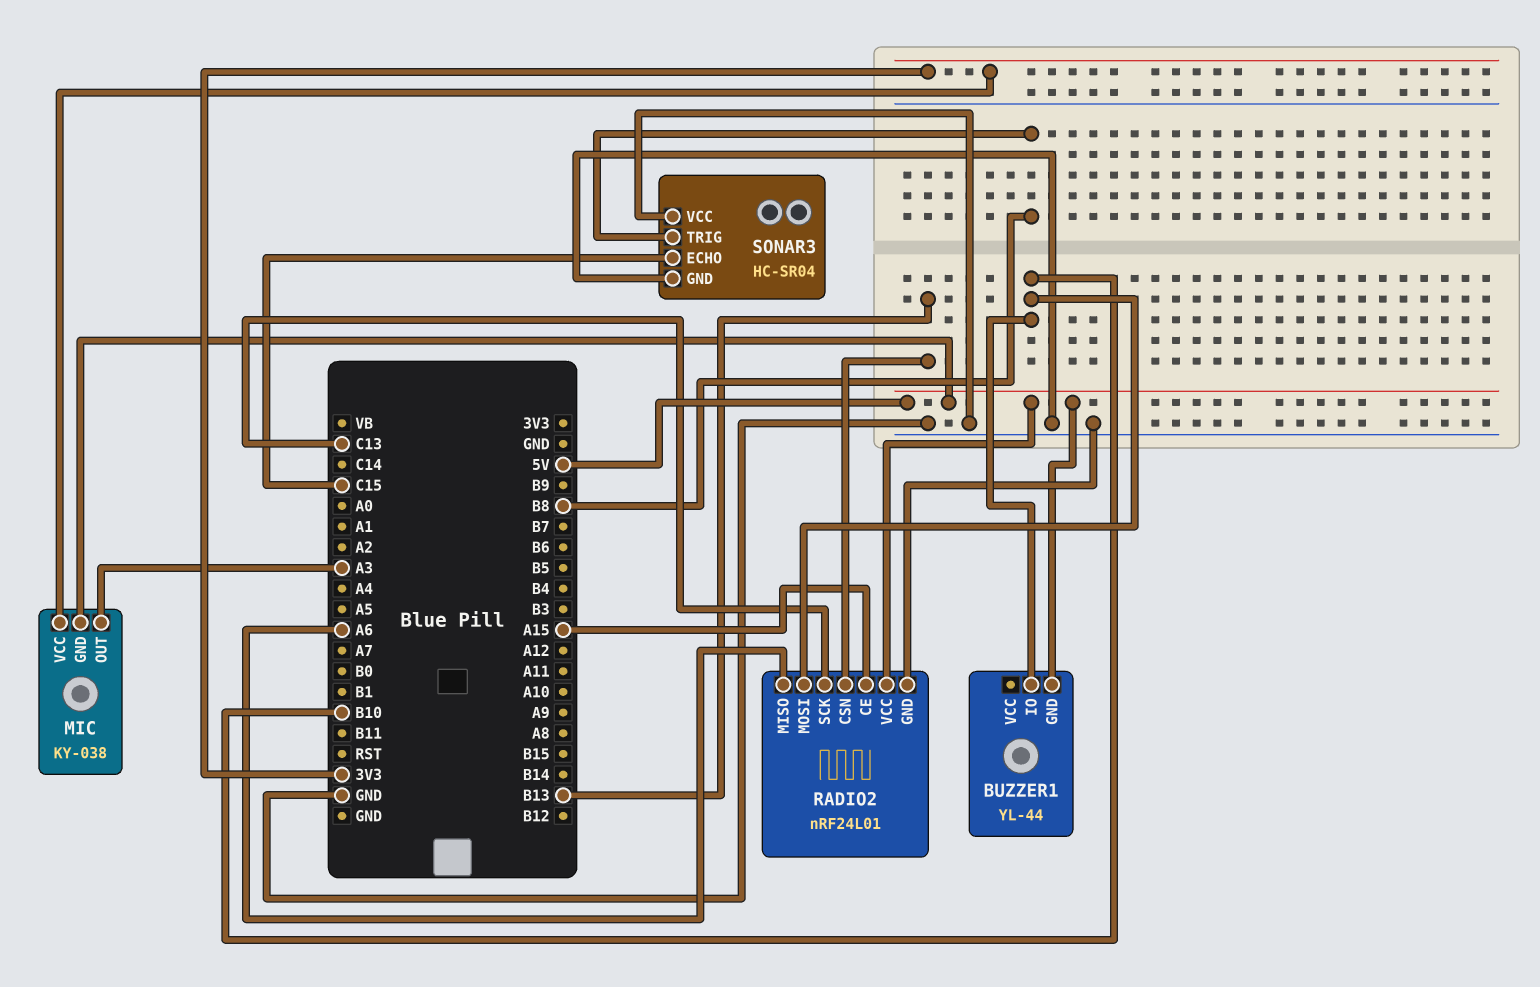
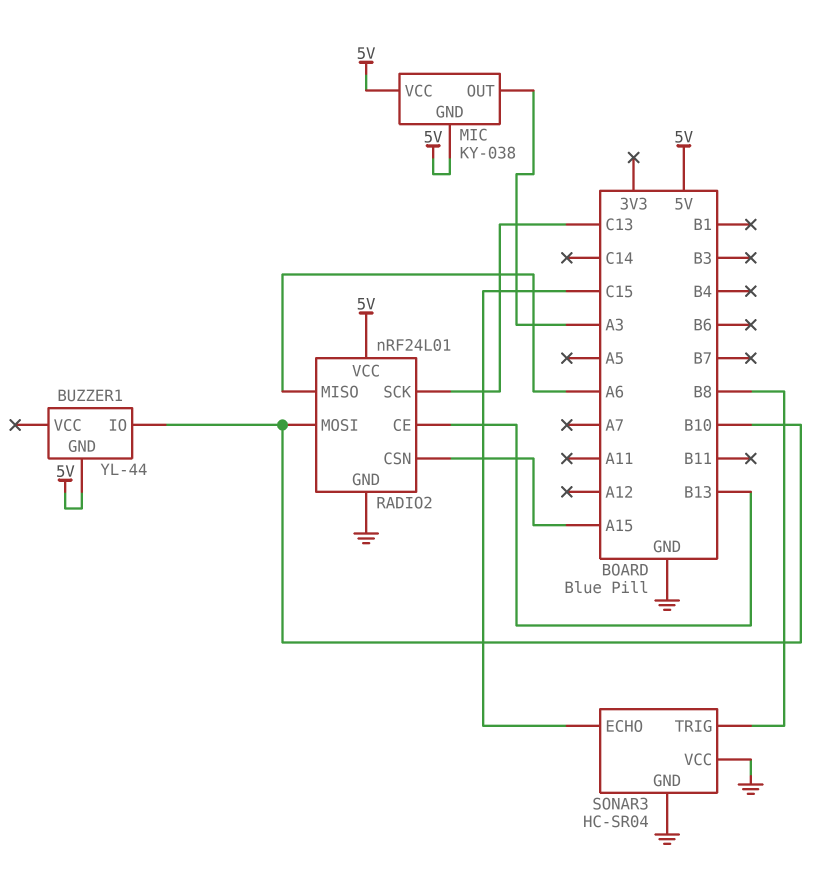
MIC pin VCC: 3V3 -> 5V
RADIO2 pin CE: A15 -> B13
RADIO2 pin CSN: B13 -> A15

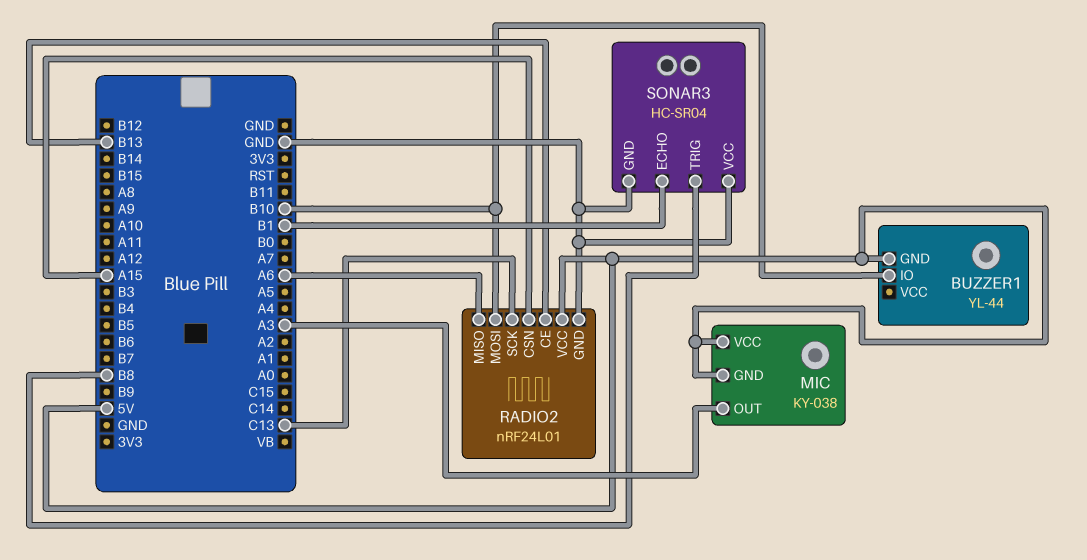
SONAR3 pin ECHO: C15 -> B1

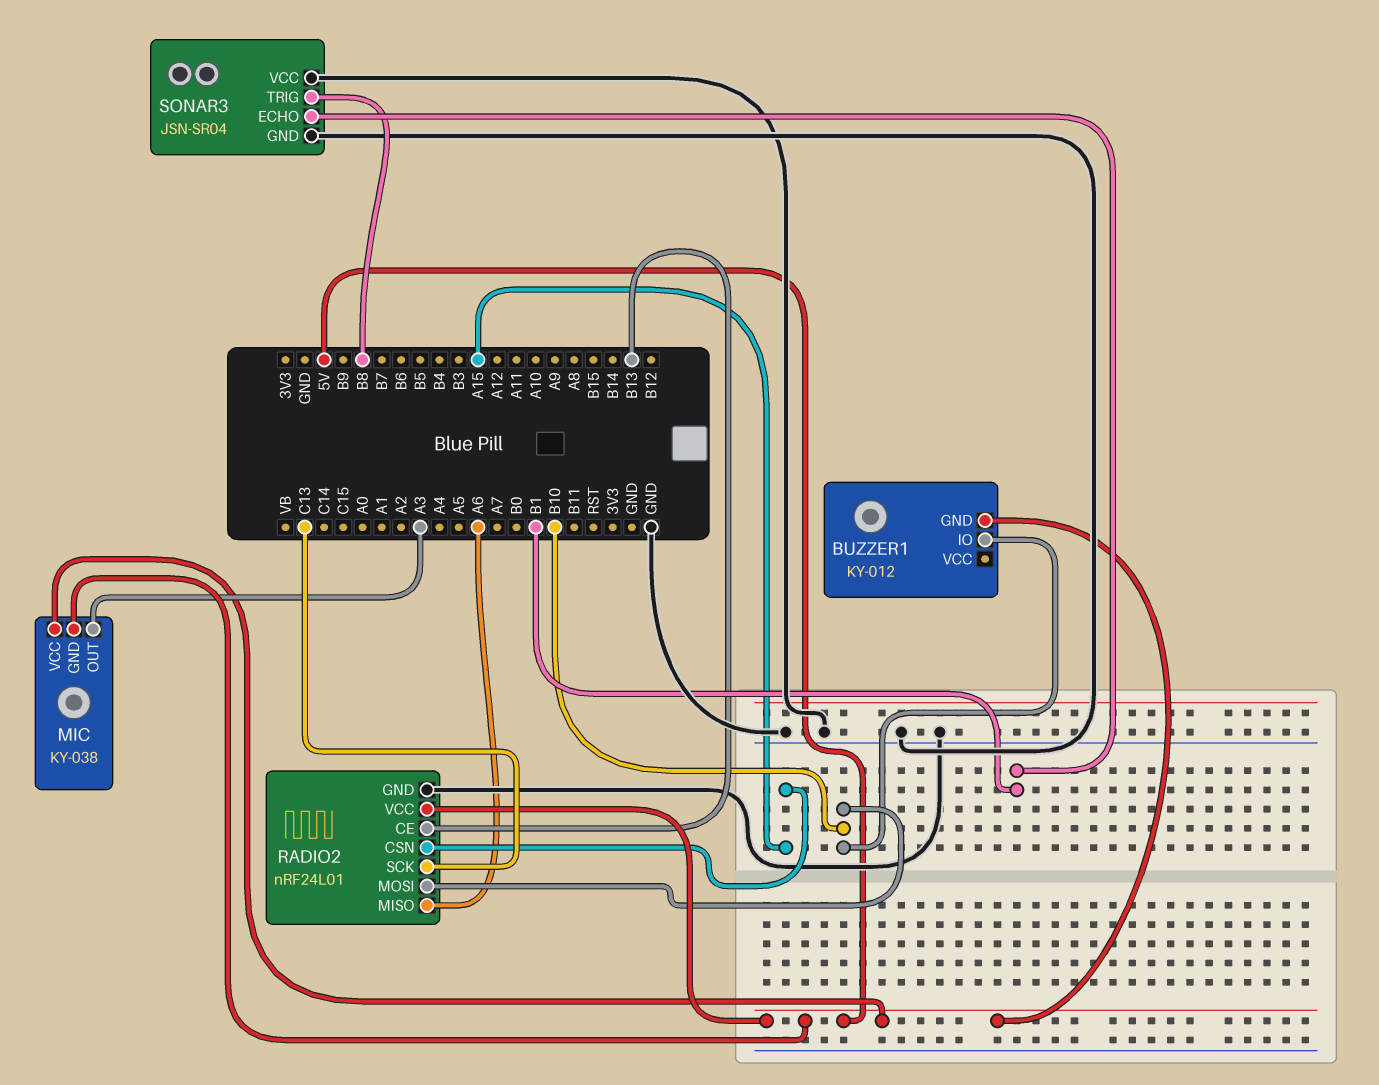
BUZZER1: YL-44 -> KY-012
SONAR3: HC-SR04 -> JSN-SR04

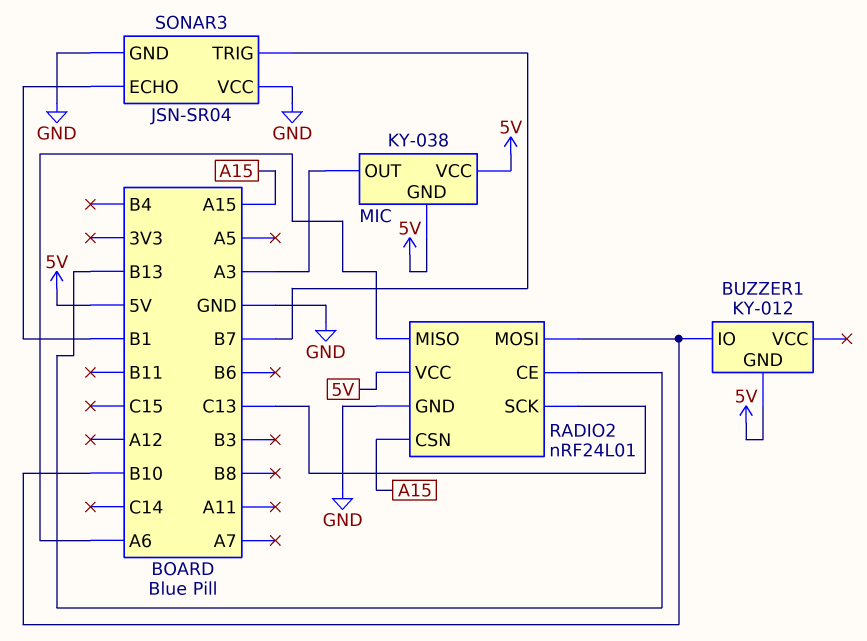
SONAR3 pin TRIG: B8 -> B7

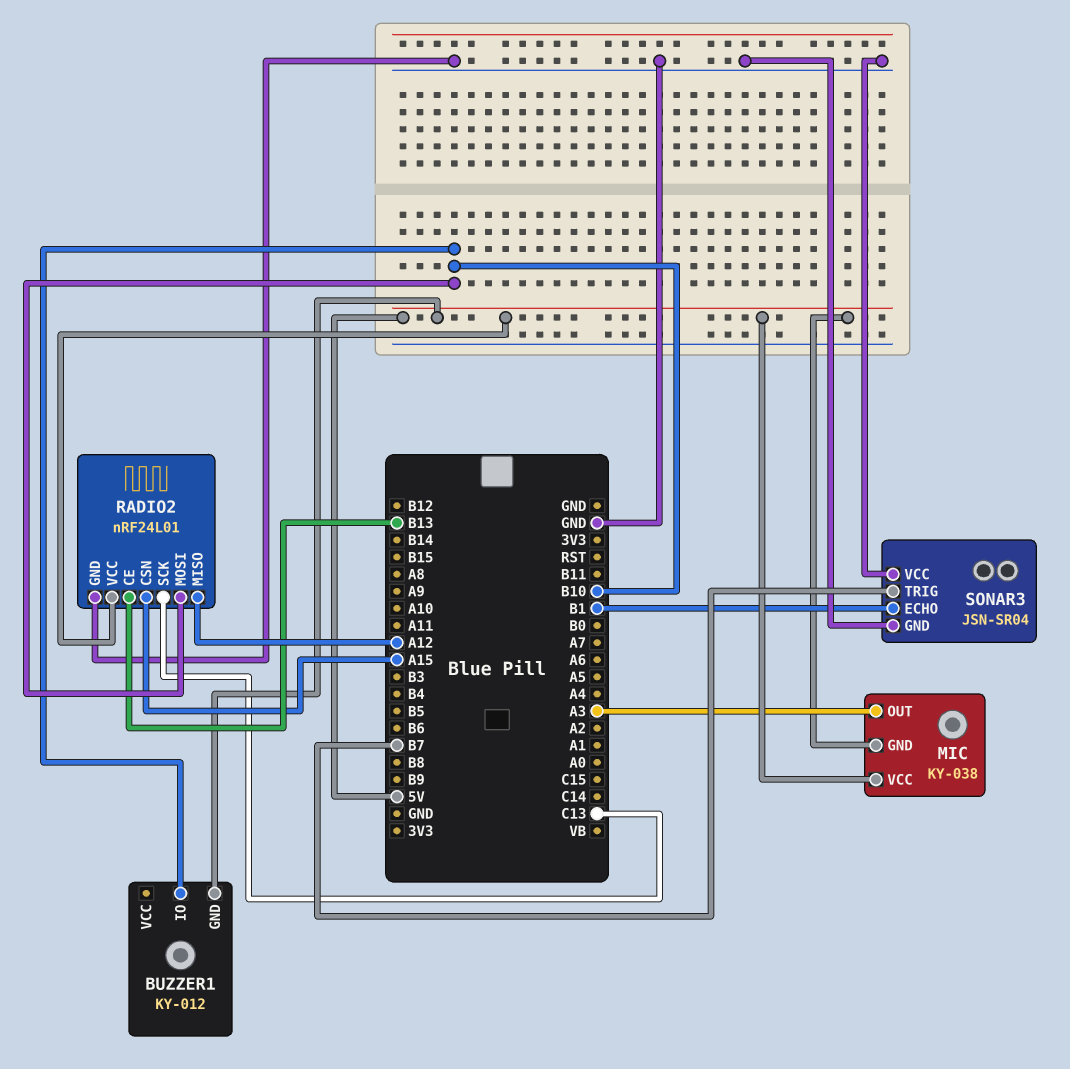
RADIO2 pin MISO: A6 -> A12

